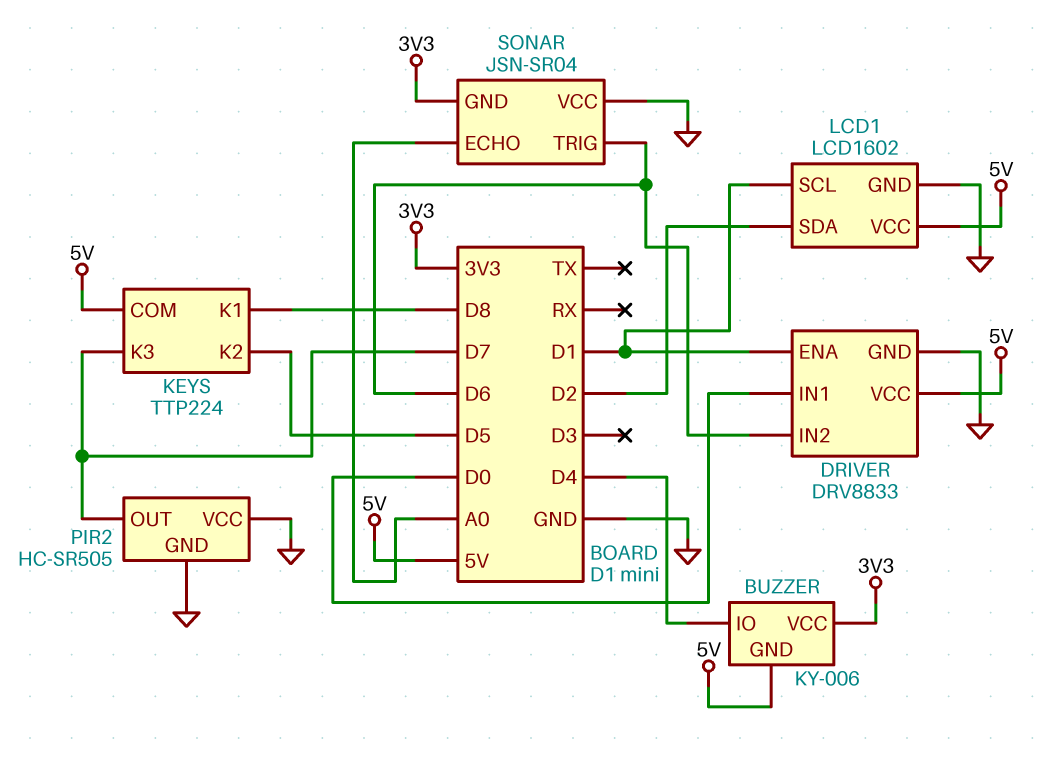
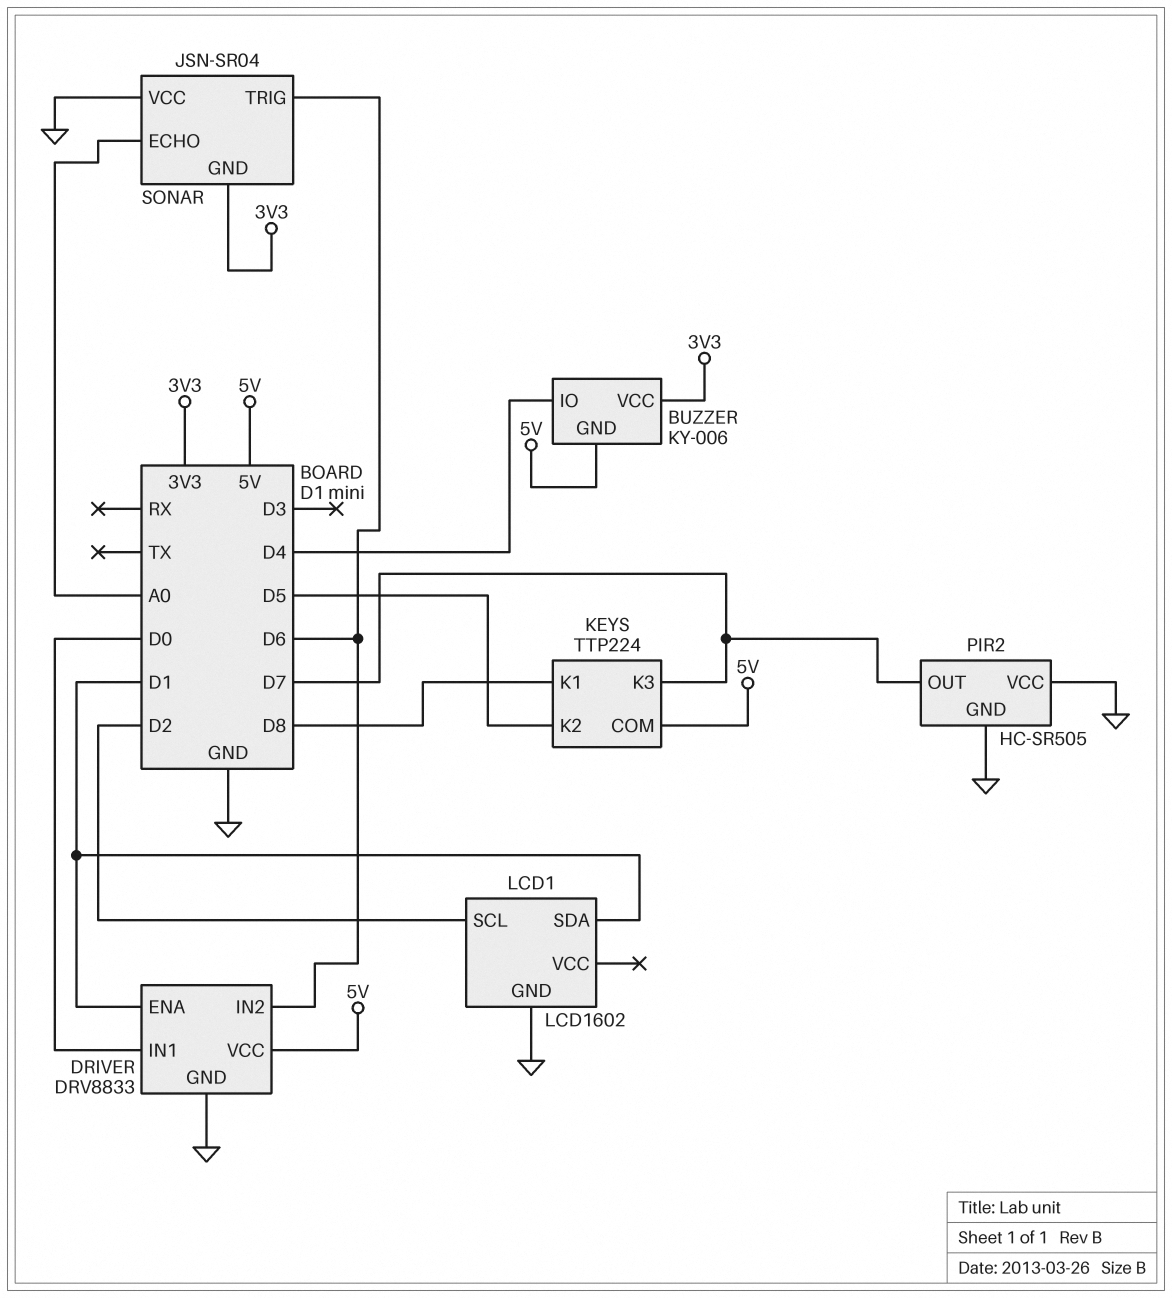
LCD1 pin SCL: D1 -> D2
LCD1 pin SDA: D2 -> D1
LCD1 pin VCC: 5V -> none

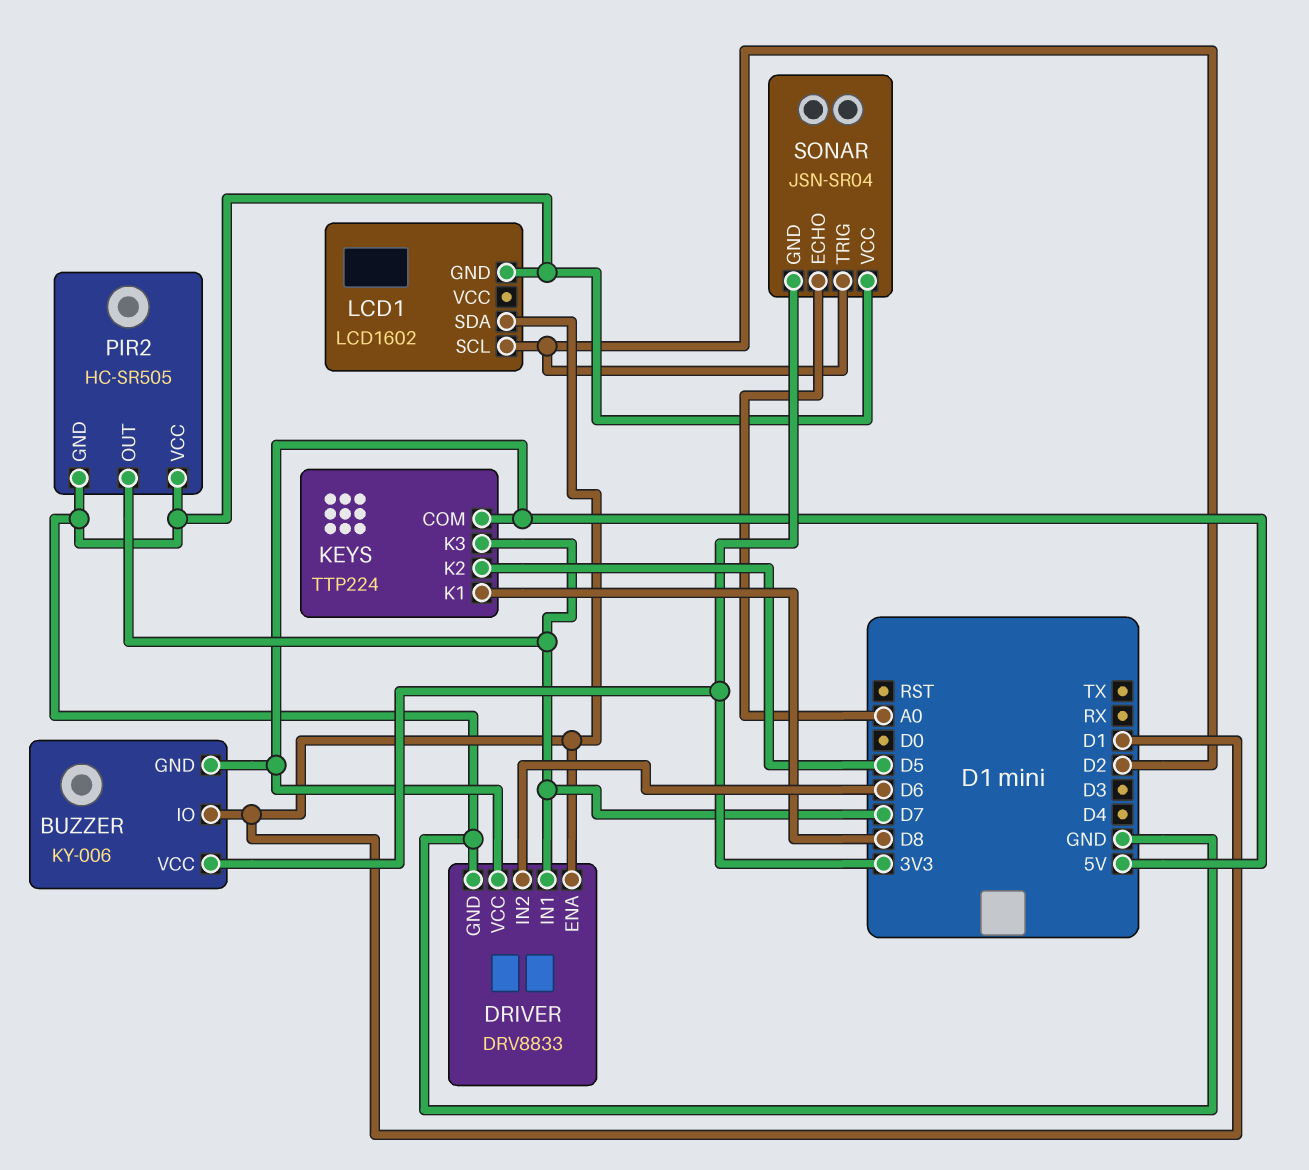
BUZZER pin IO: D4 -> D1
DRIVER pin IN1: D0 -> D7
SONAR pin TRIG: D6 -> D2

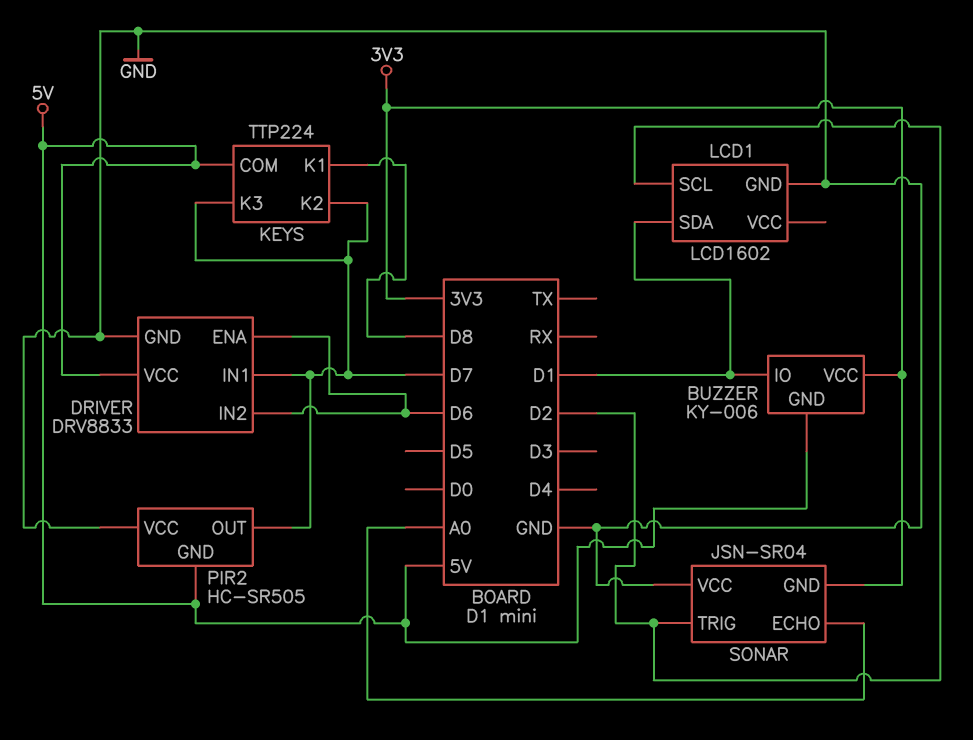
DRIVER pin ENA: D1 -> D6
KEYS pin K2: D5 -> D7
PIR2 pin GND: GND -> 5V

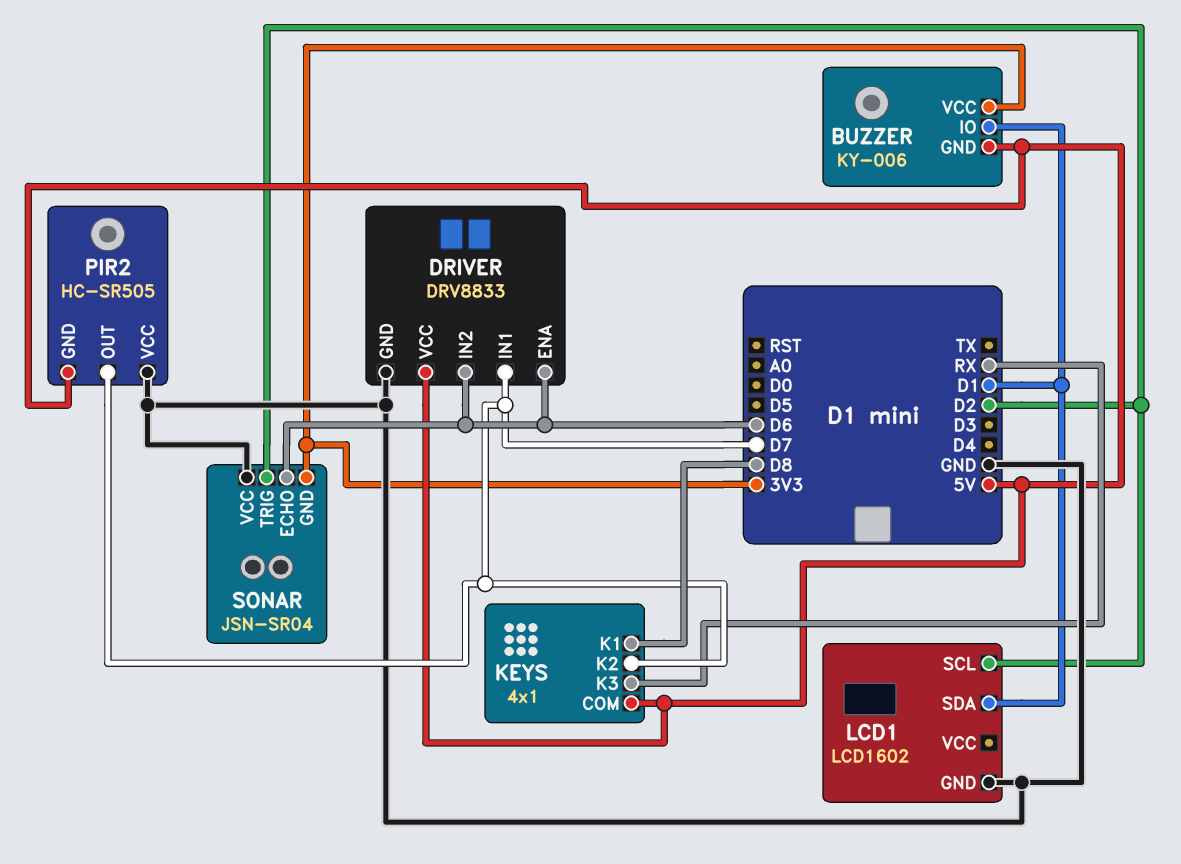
KEYS: TTP224 -> 4x1
KEYS pin K3: D7 -> RX
SONAR pin ECHO: A0 -> D6

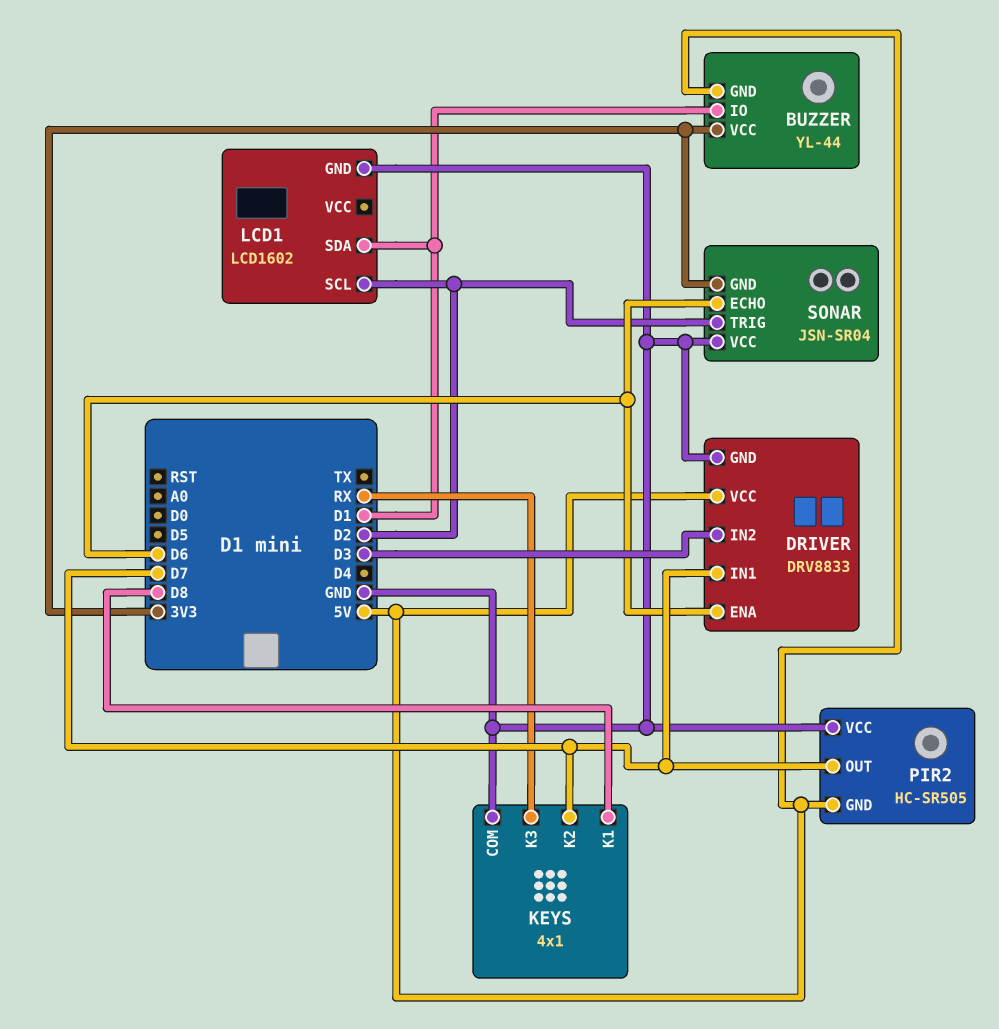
BUZZER: KY-006 -> YL-44
DRIVER pin IN2: D6 -> D3
KEYS pin COM: 5V -> GND

